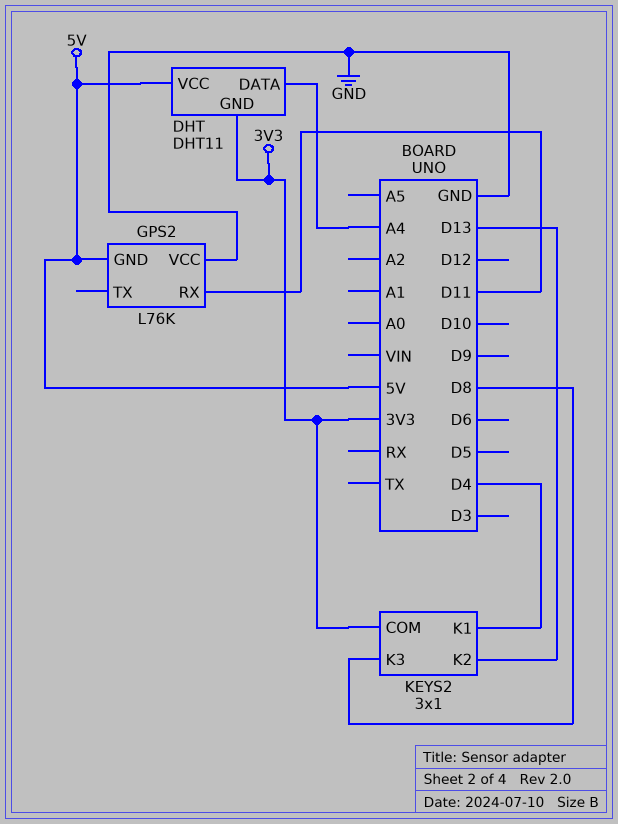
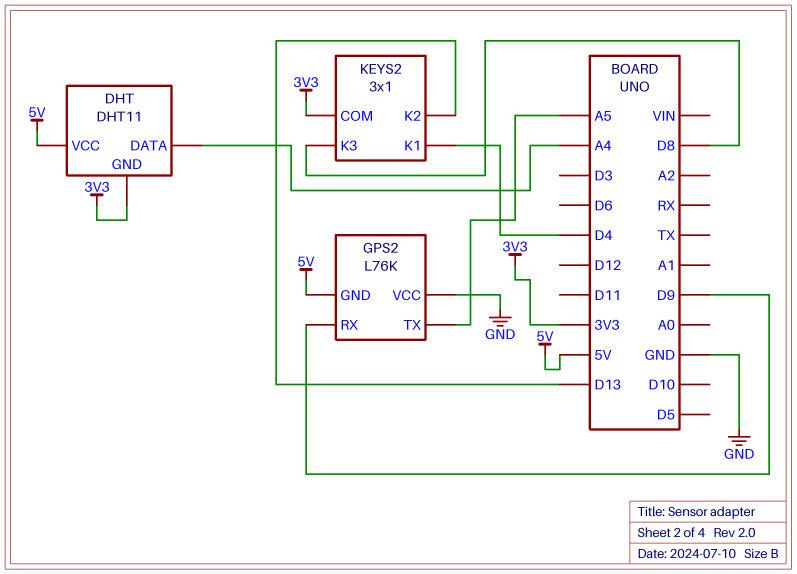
GPS2 pin RX: D11 -> D9
GPS2 pin TX: none -> A5

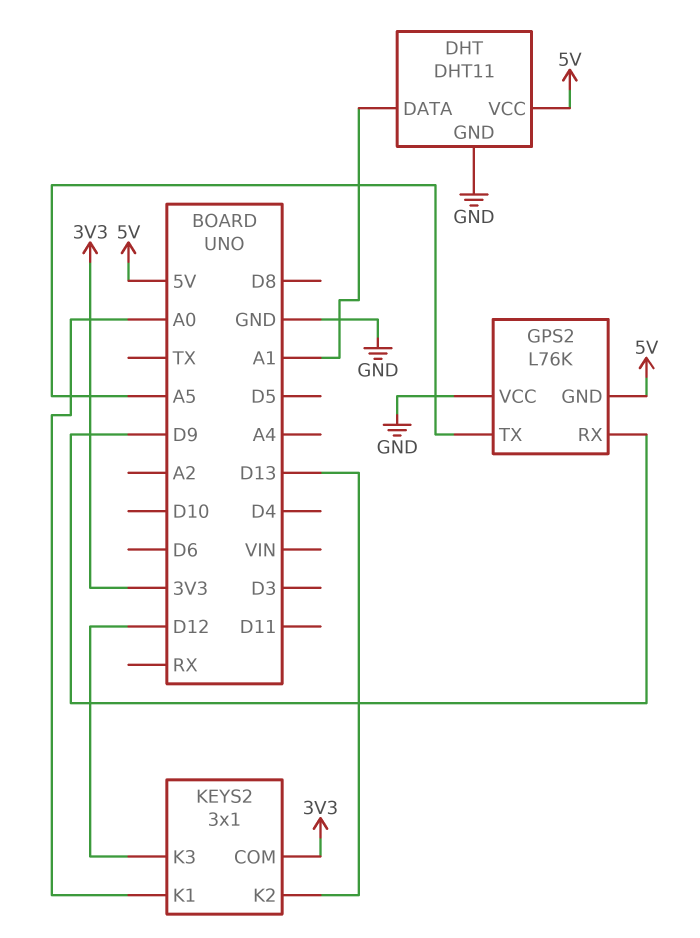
DHT pin DATA: A4 -> A1
DHT pin GND: 3V3 -> GND
KEYS2 pin K1: D4 -> A0
KEYS2 pin K3: D8 -> D12

